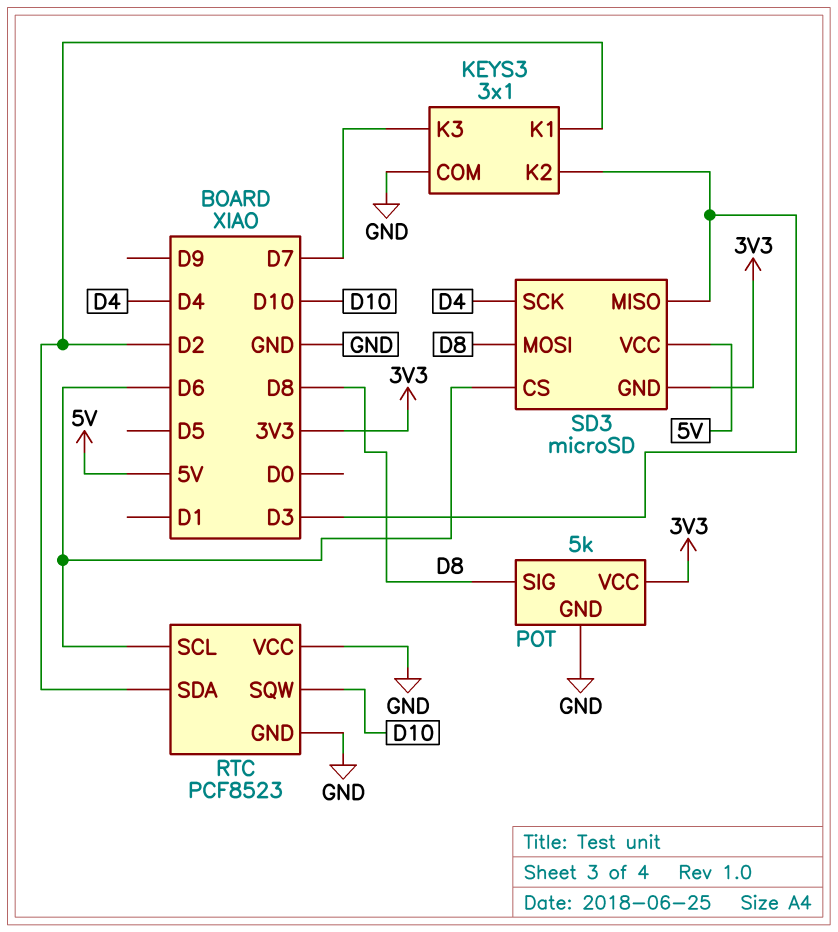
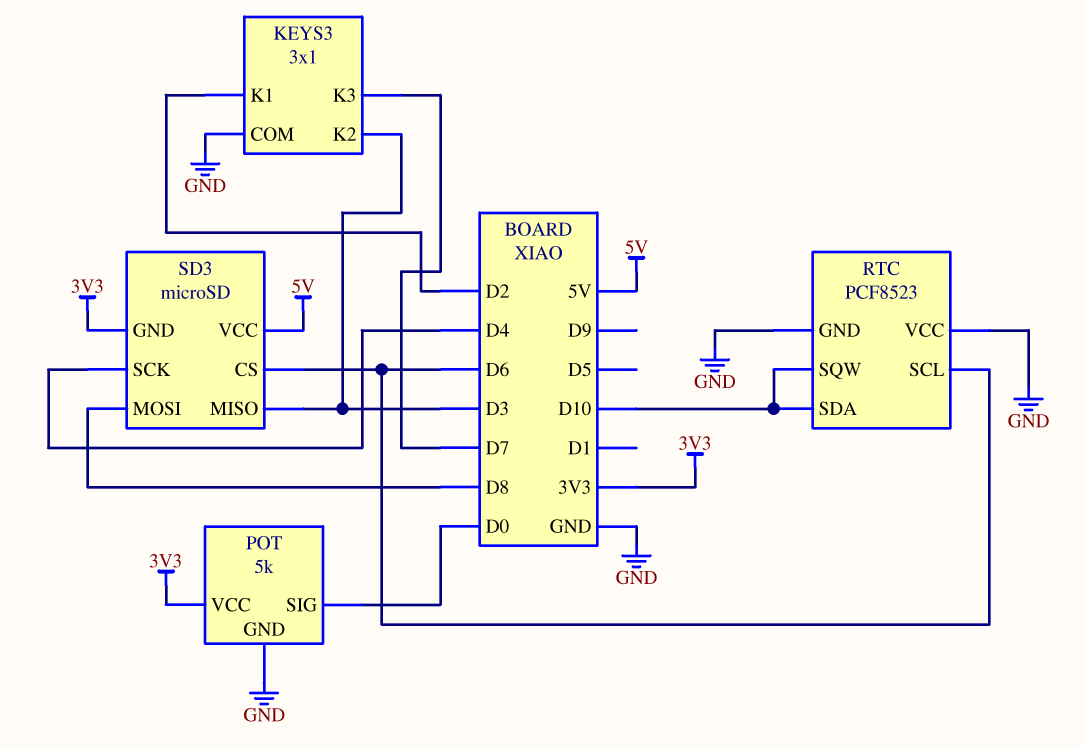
POT pin SIG: D8 -> D0
RTC pin SDA: D2 -> D10

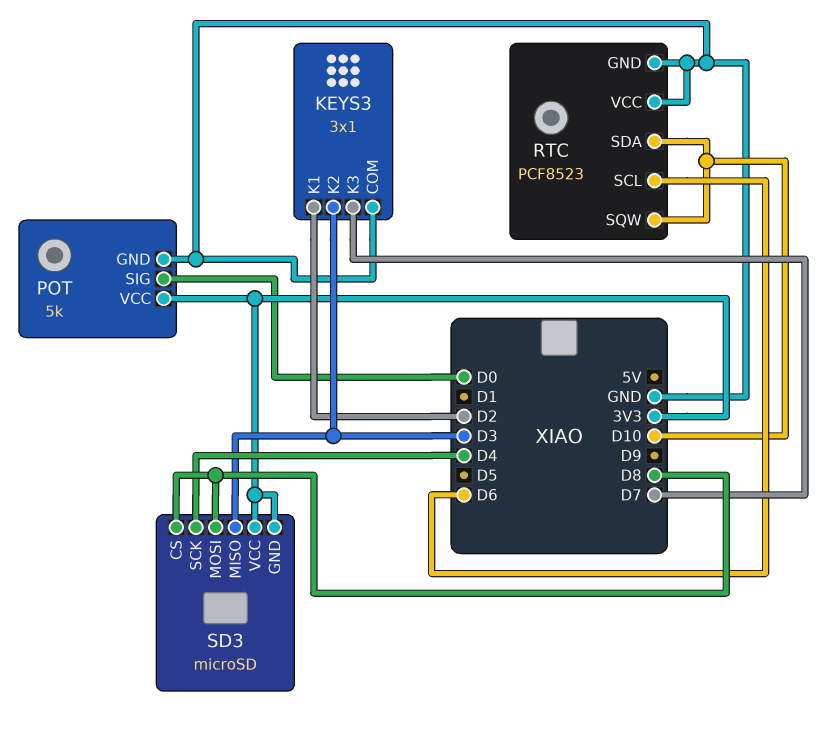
SD3 pin CS: D6 -> D8
SD3 pin VCC: 5V -> 3V3

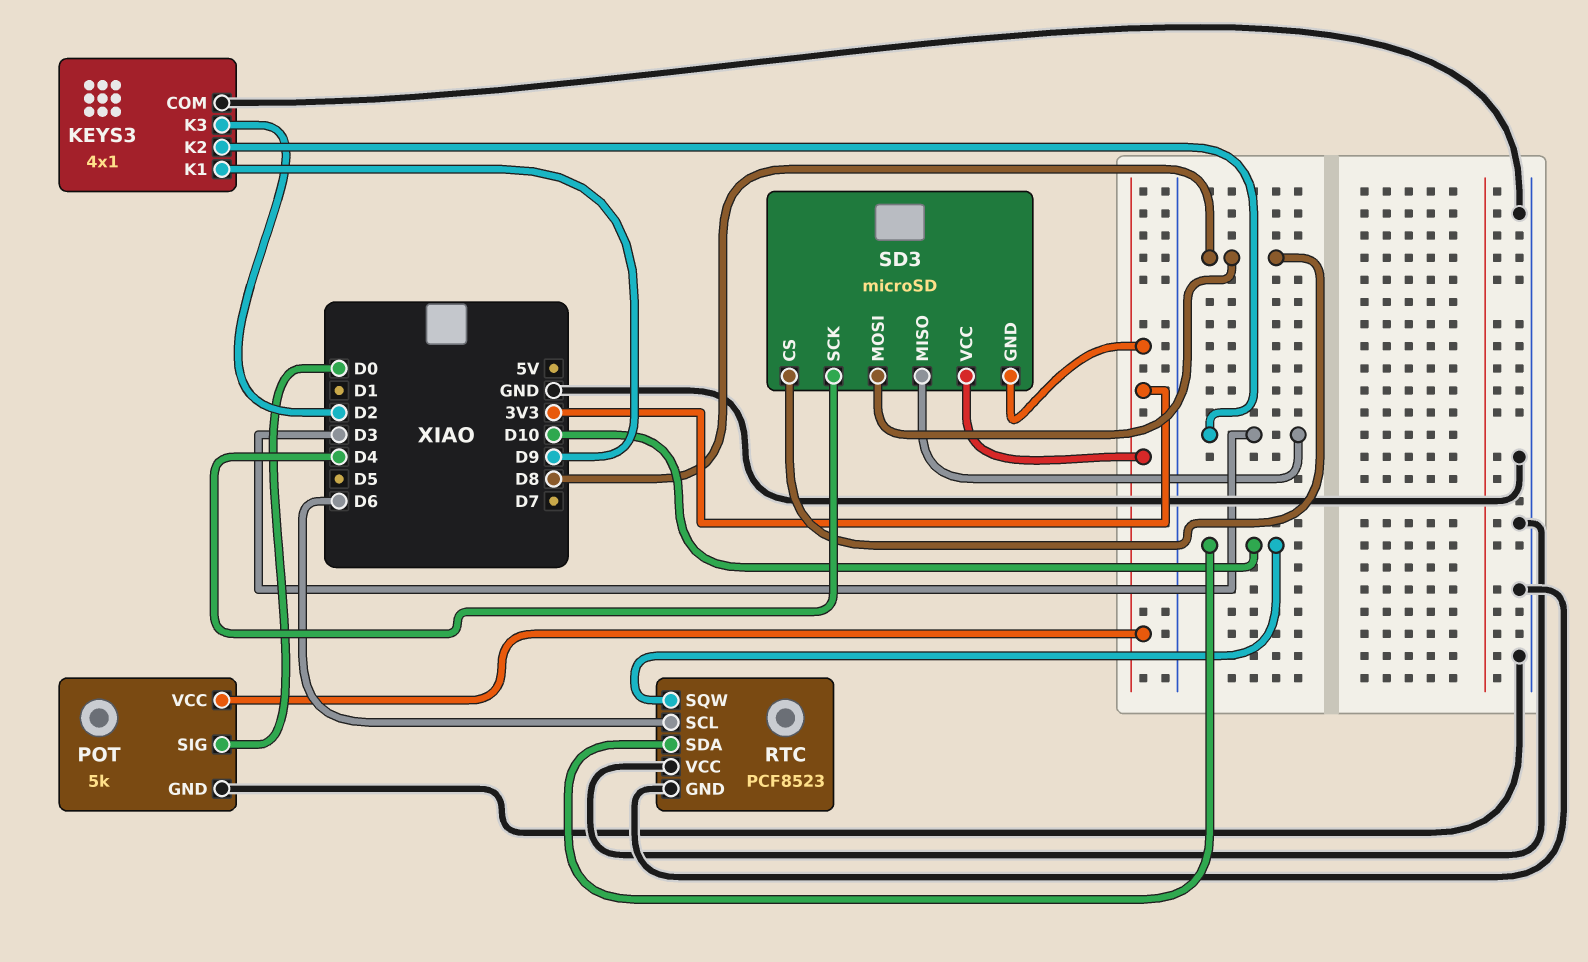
KEYS3: 3x1 -> 4x1
KEYS3 pin K1: D2 -> D9
KEYS3 pin K3: D7 -> D2

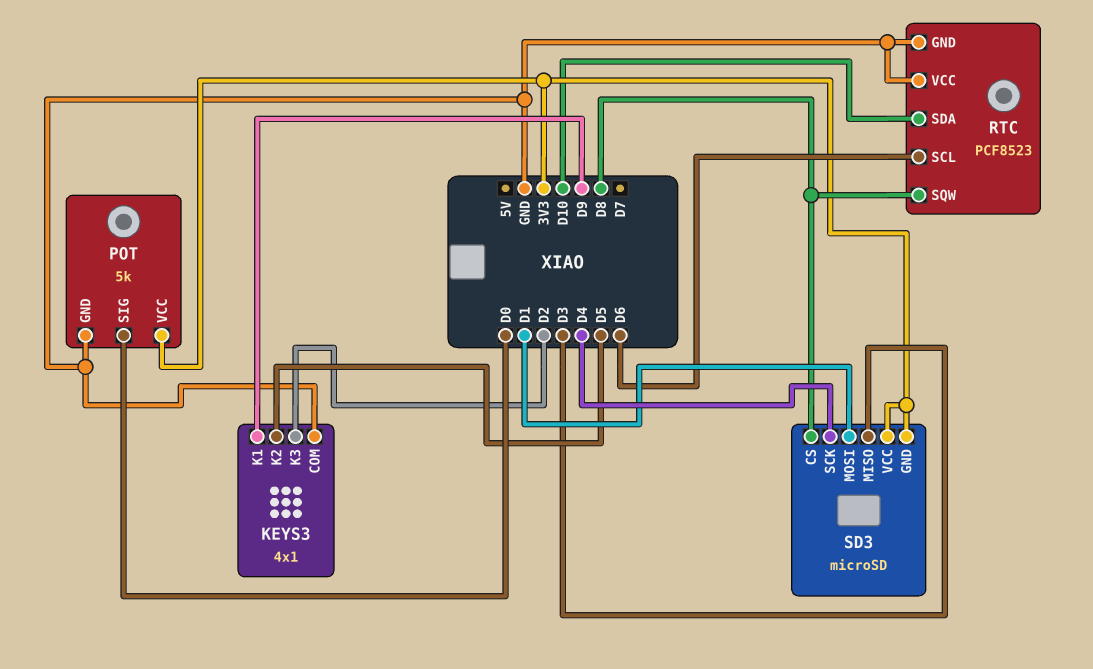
KEYS3 pin K2: D3 -> D5
RTC pin SQW: D10 -> D8
SD3 pin MOSI: D8 -> D1

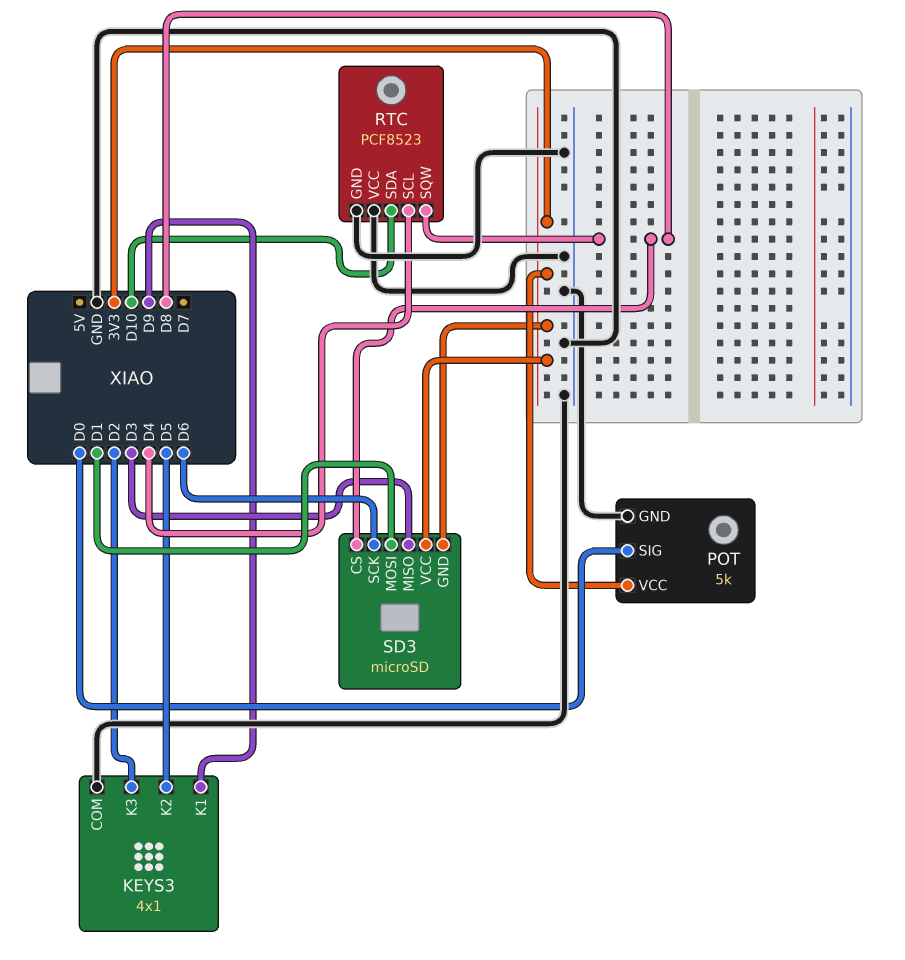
RTC pin SCL: D6 -> D4
SD3 pin SCK: D4 -> D6

